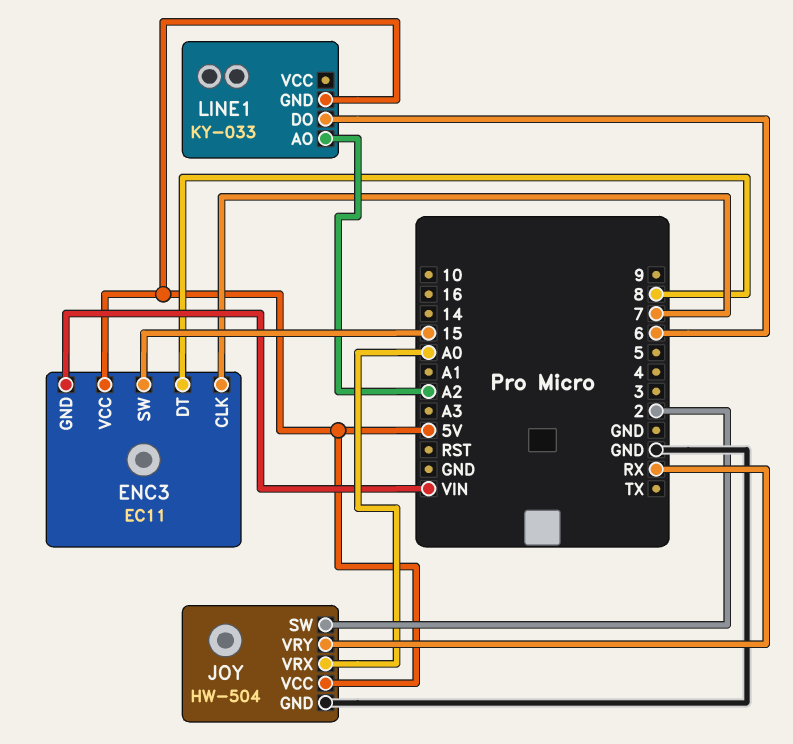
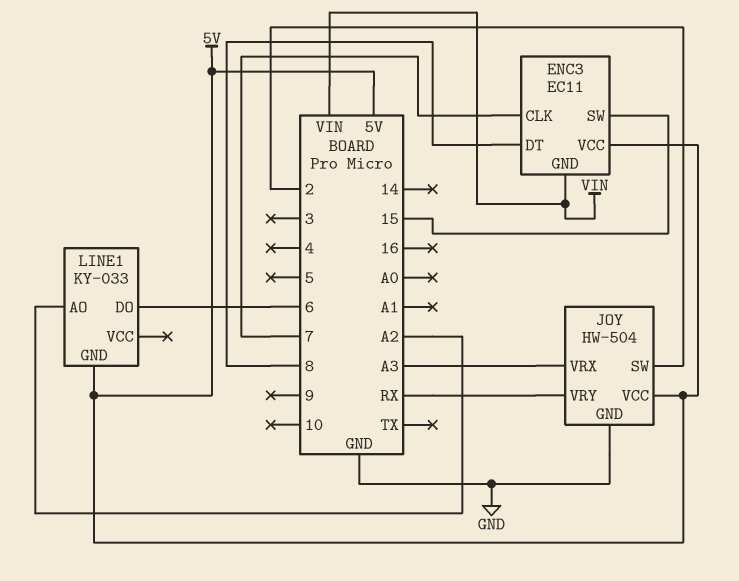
JOY pin VRX: A0 -> A3

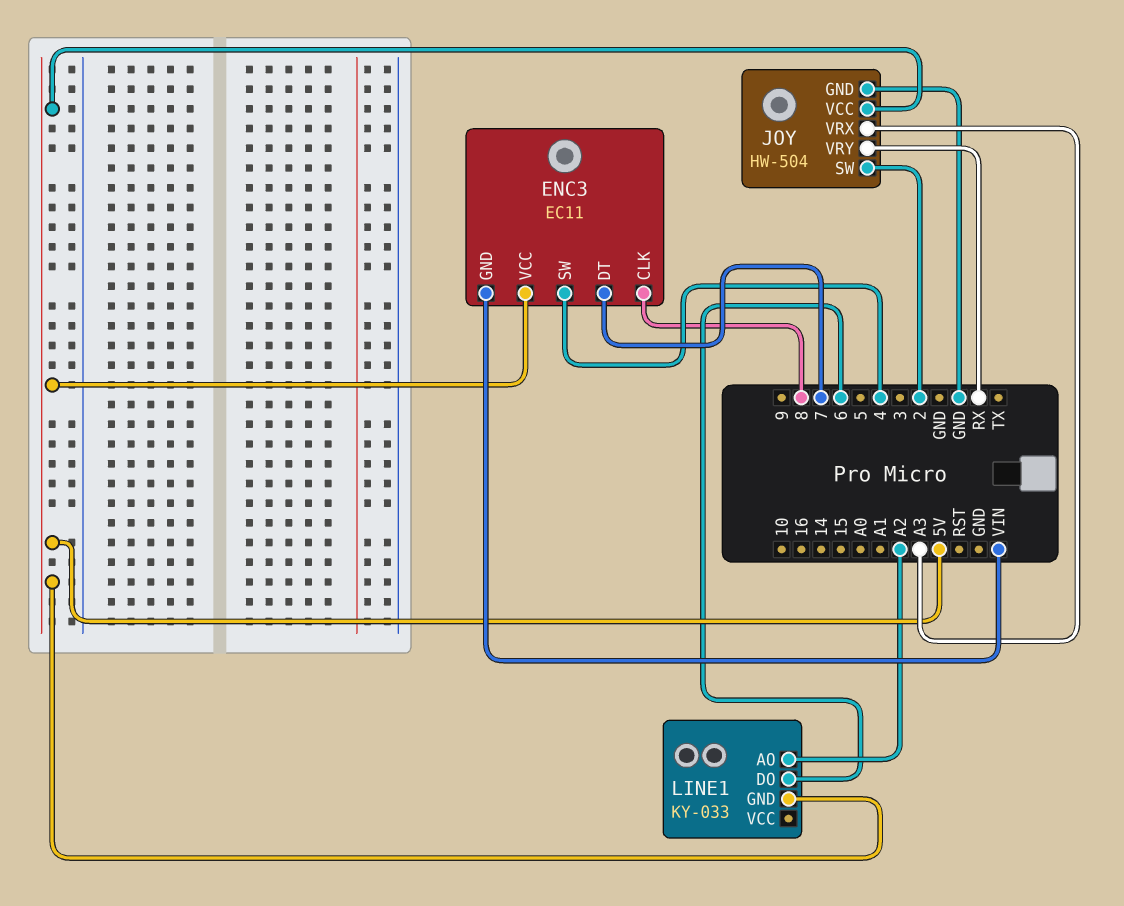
ENC3 pin CLK: 7 -> 8
ENC3 pin DT: 8 -> 7
ENC3 pin SW: 15 -> 4

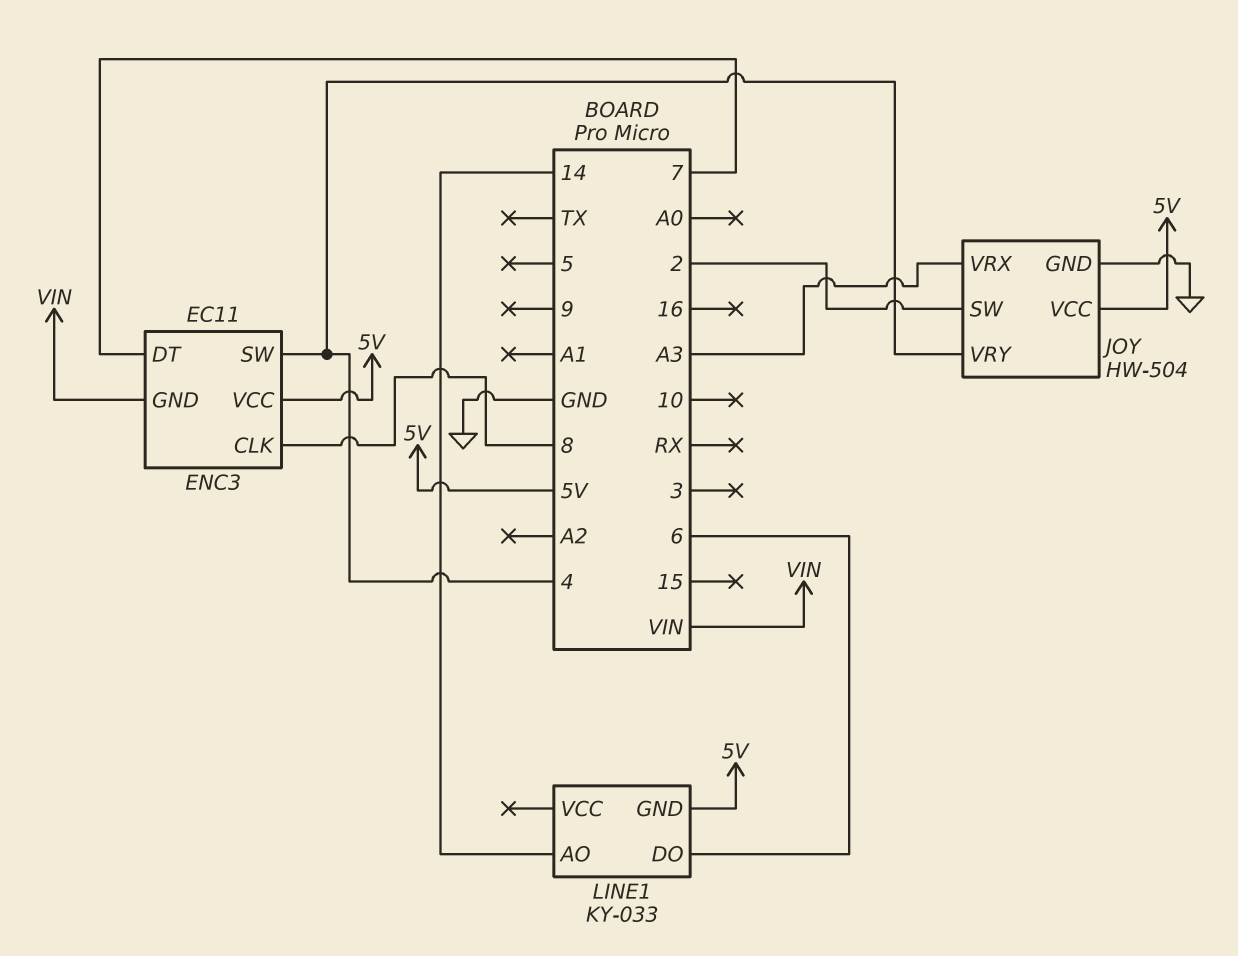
JOY pin VRY: RX -> 4
LINE1 pin AO: A2 -> 14

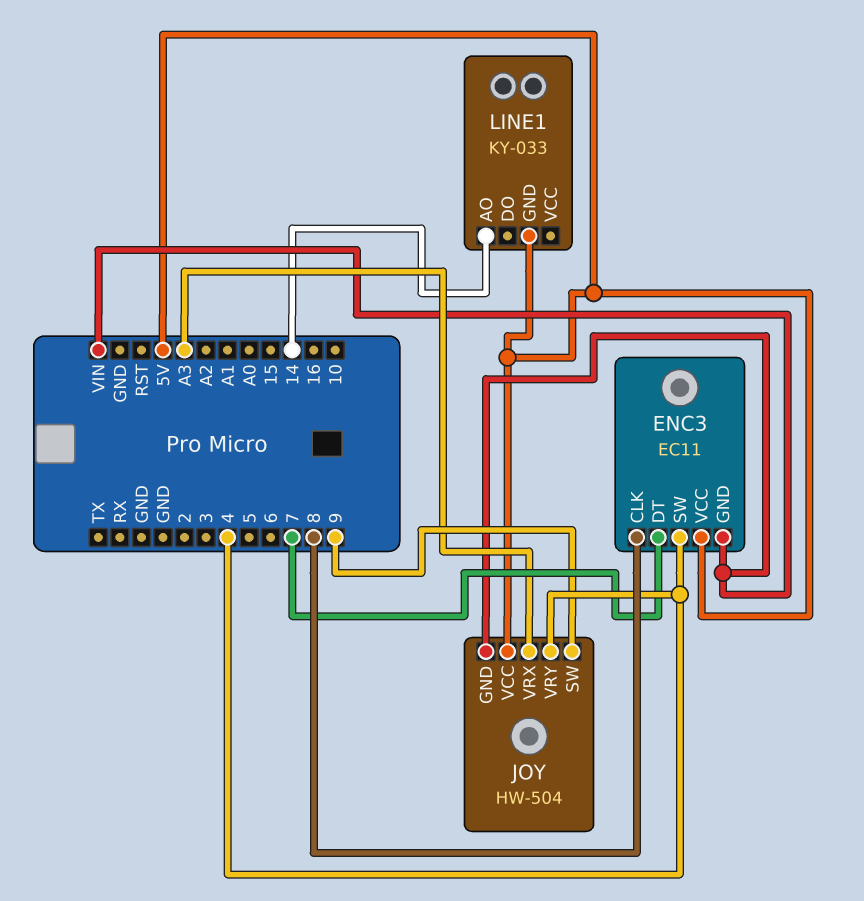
JOY pin GND: GND -> VIN
JOY pin SW: 2 -> 9
LINE1 pin DO: 6 -> none

